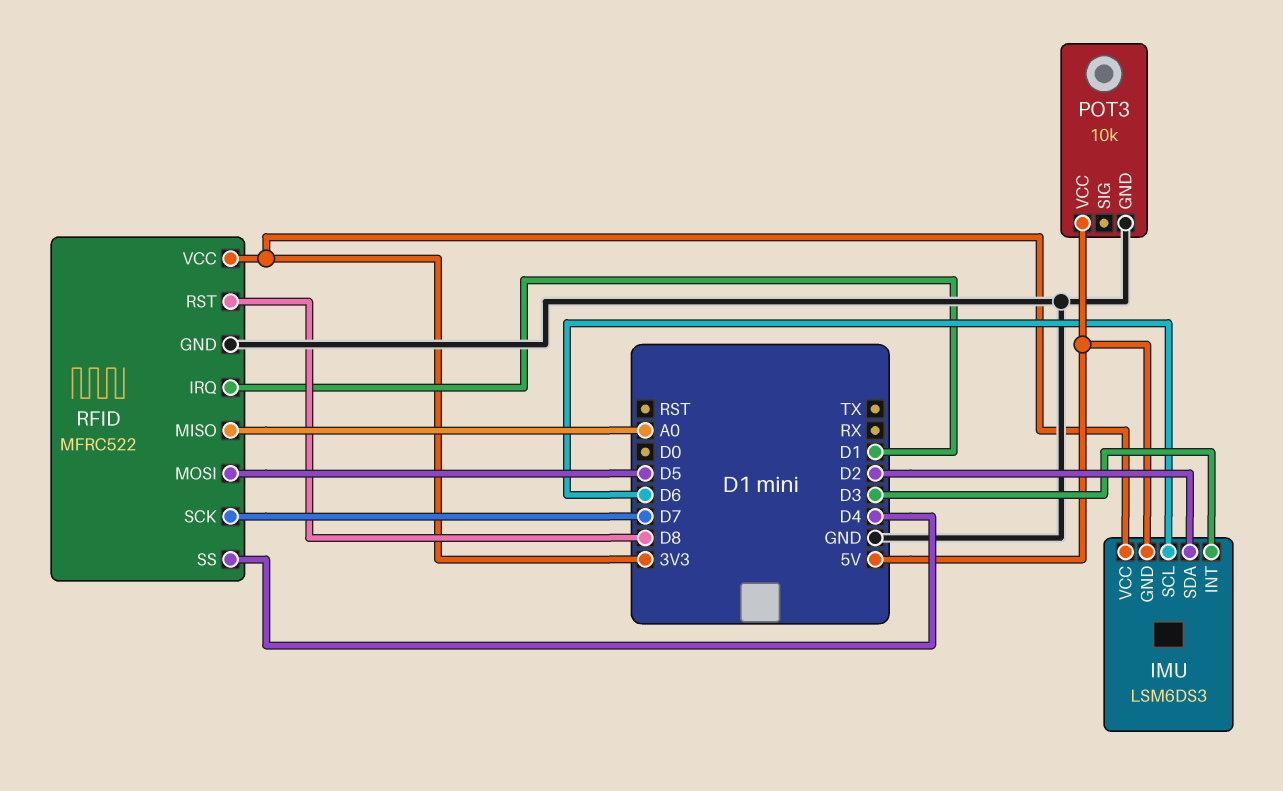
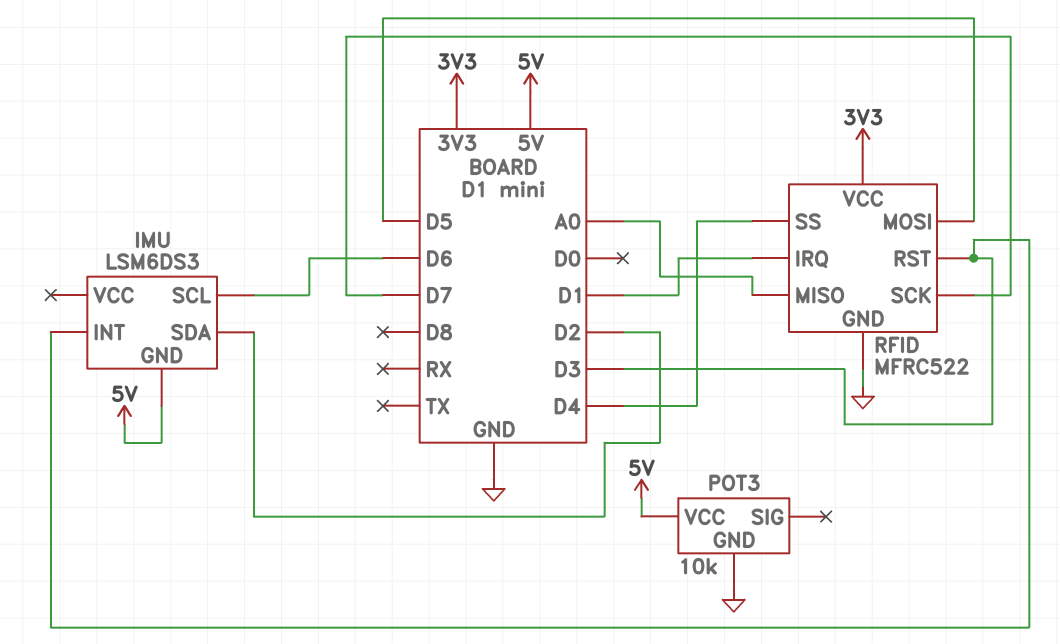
IMU pin VCC: 3V3 -> none
RFID pin RST: D8 -> D3

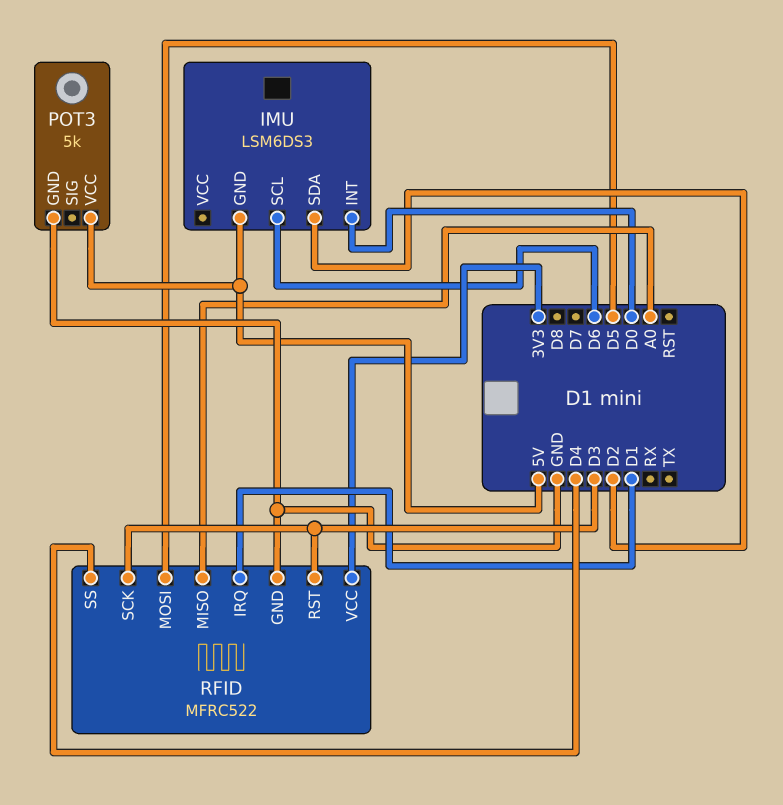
IMU pin INT: D3 -> D0
POT3: 10k -> 5k
RFID pin SCK: D7 -> D3

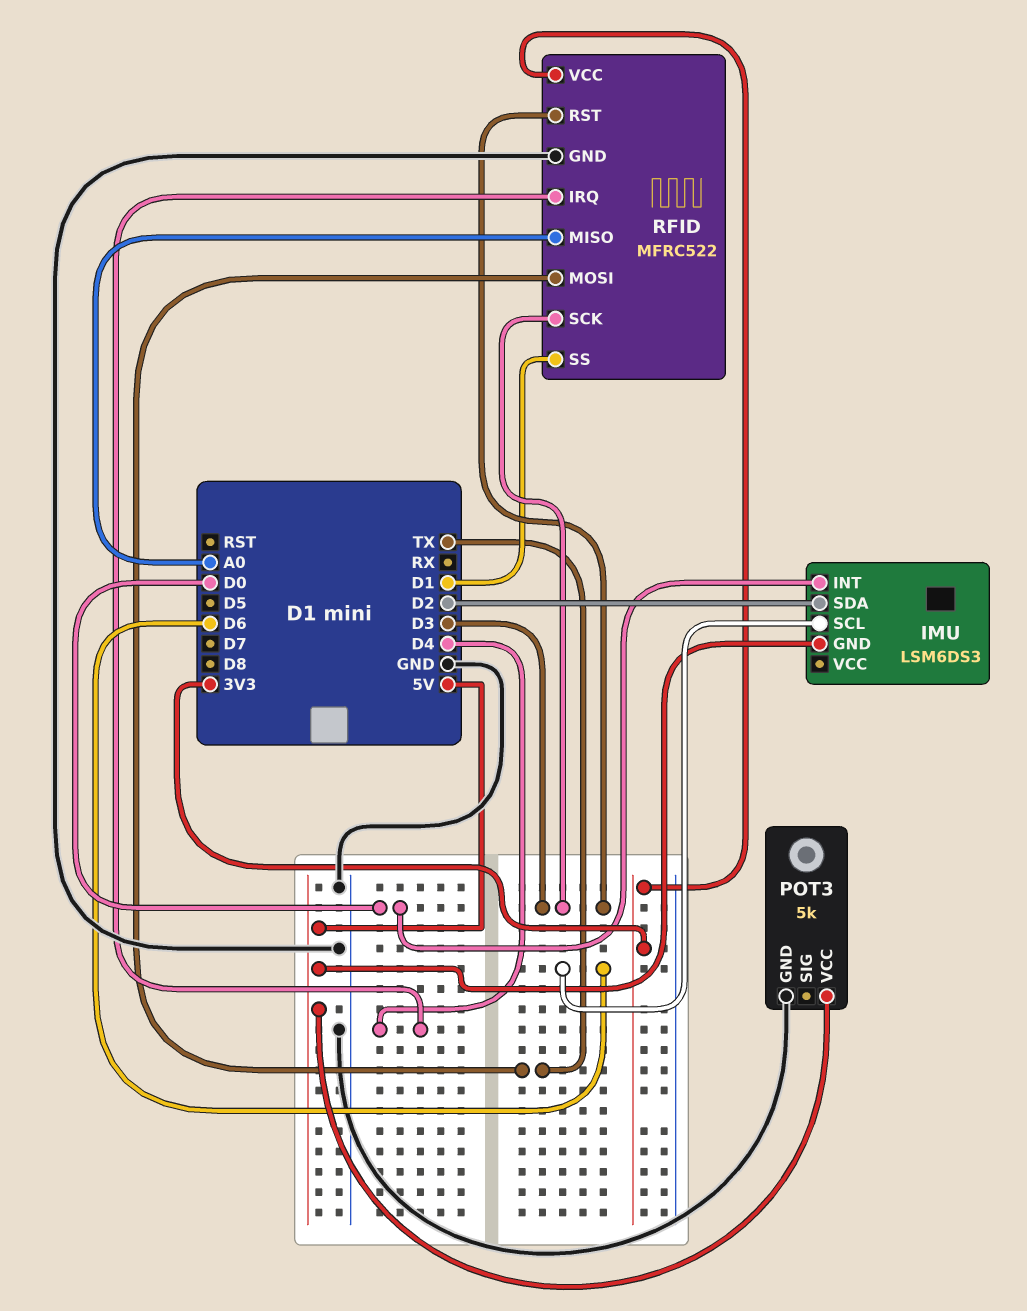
RFID pin IRQ: D1 -> D4
RFID pin MOSI: D5 -> TX
RFID pin SS: D4 -> D1

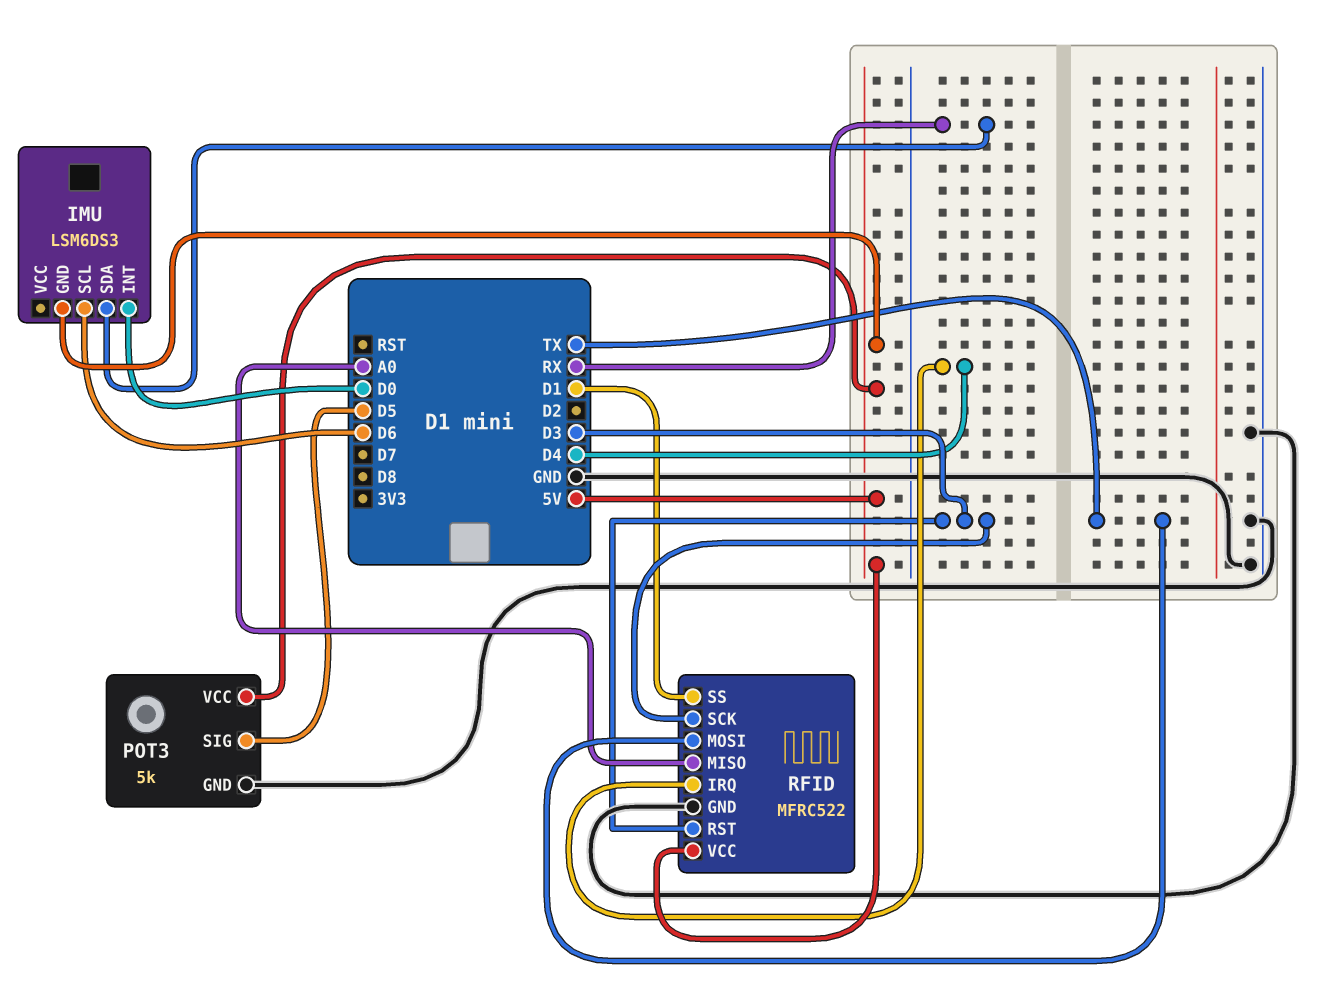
IMU pin SDA: D2 -> RX
POT3 pin SIG: none -> D5
RFID pin VCC: 3V3 -> 5V

